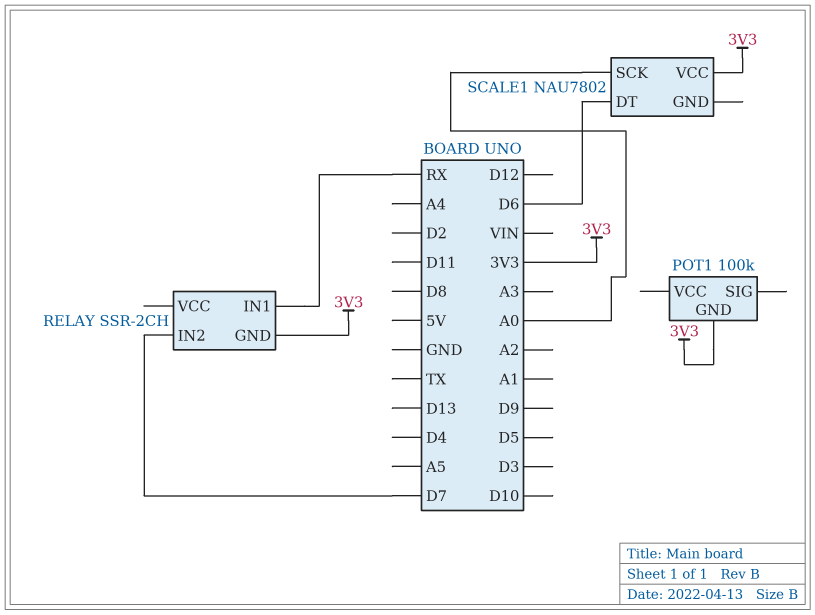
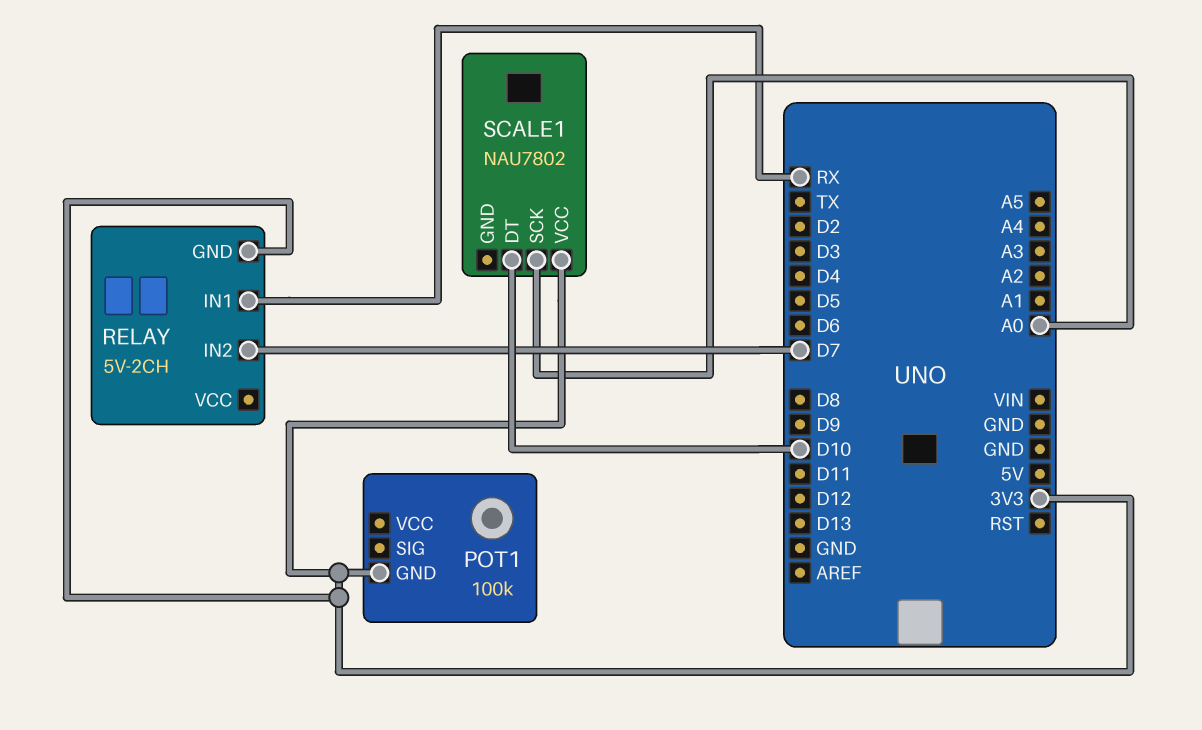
RELAY: SSR-2CH -> 5V-2CH
SCALE1 pin DT: D6 -> D10

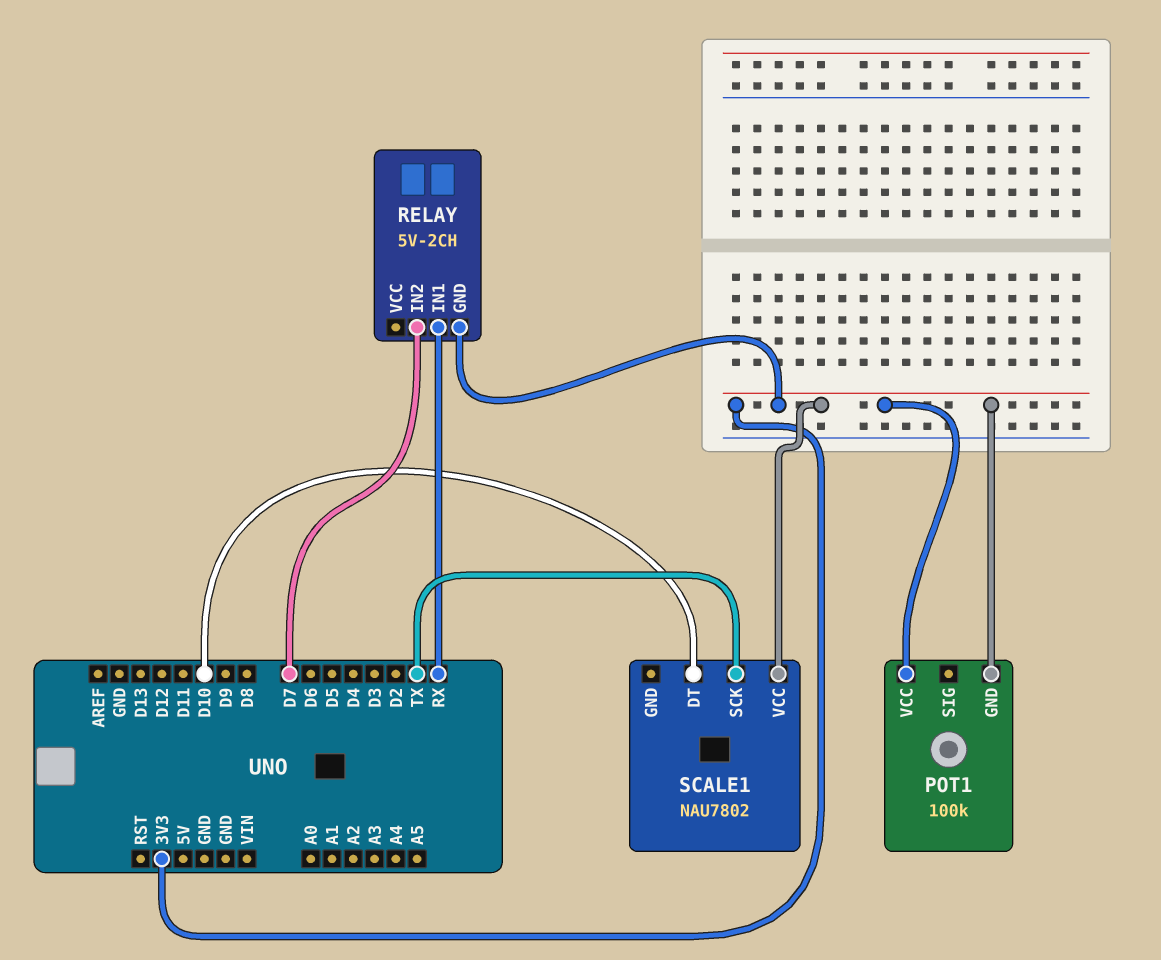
POT1 pin VCC: none -> 3V3
SCALE1 pin SCK: A0 -> TX

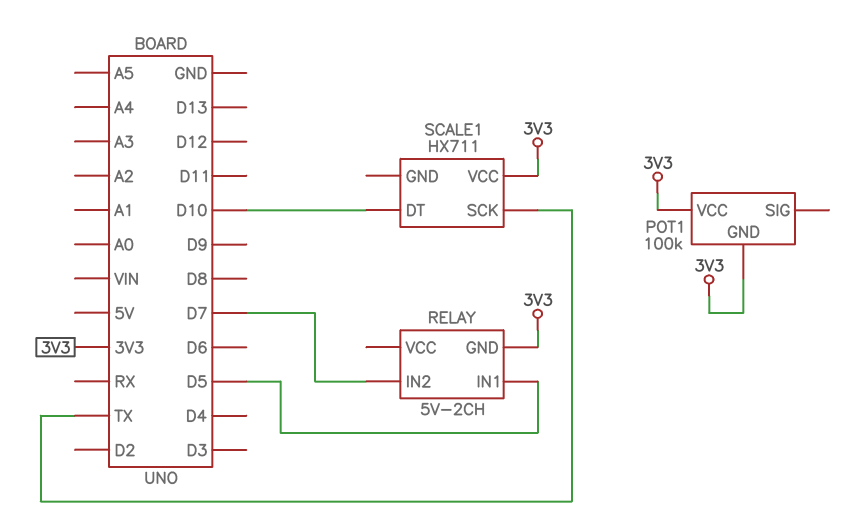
RELAY pin IN1: RX -> D5
SCALE1: NAU7802 -> HX711

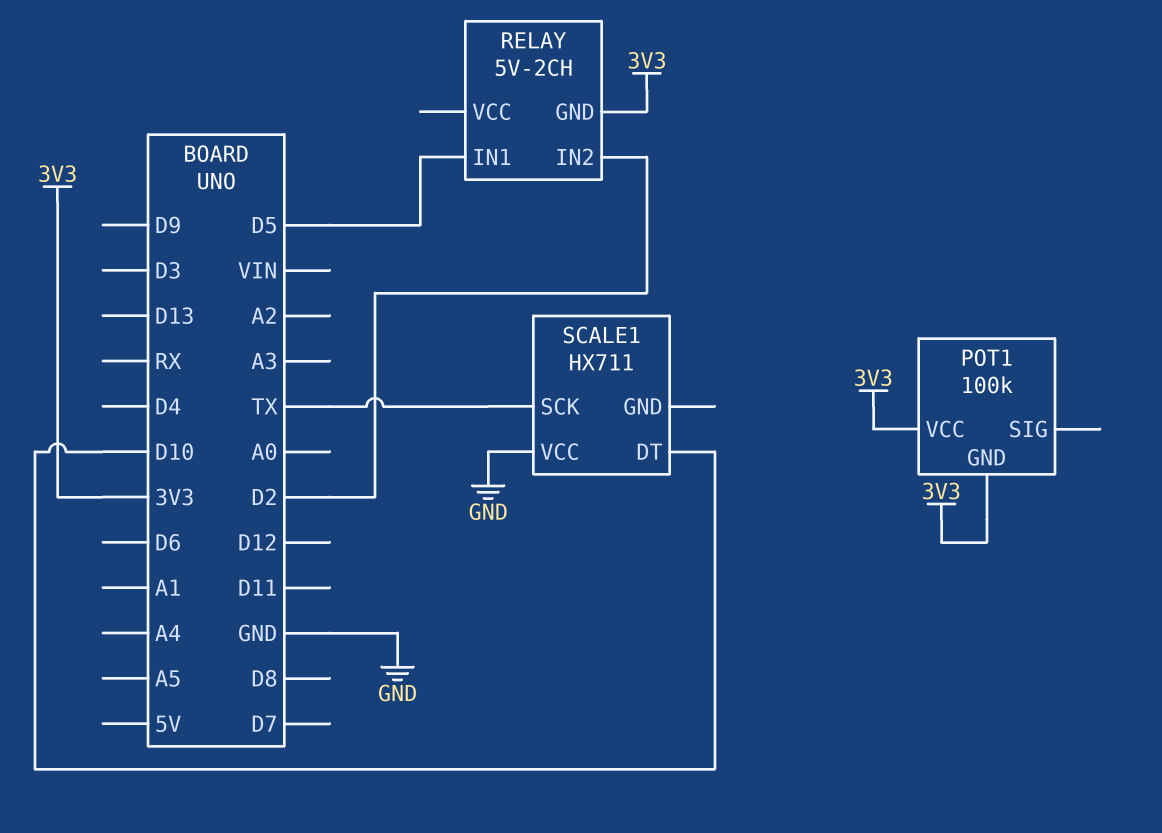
RELAY pin IN2: D7 -> D2
SCALE1 pin VCC: 3V3 -> GND

